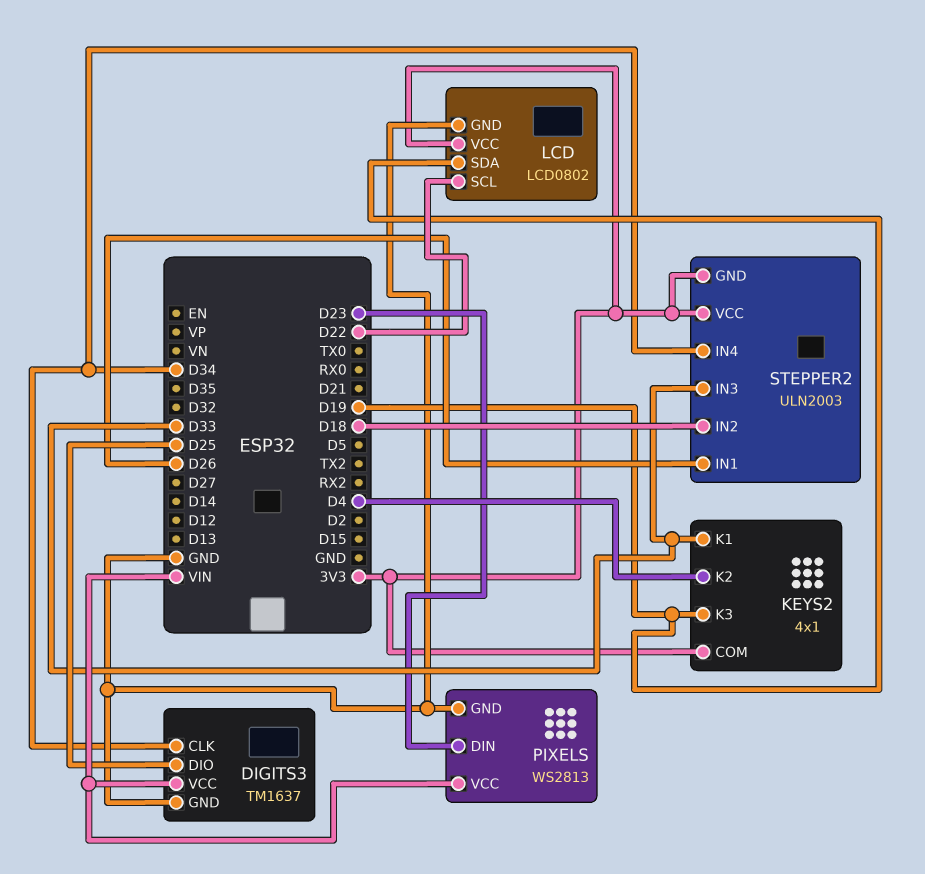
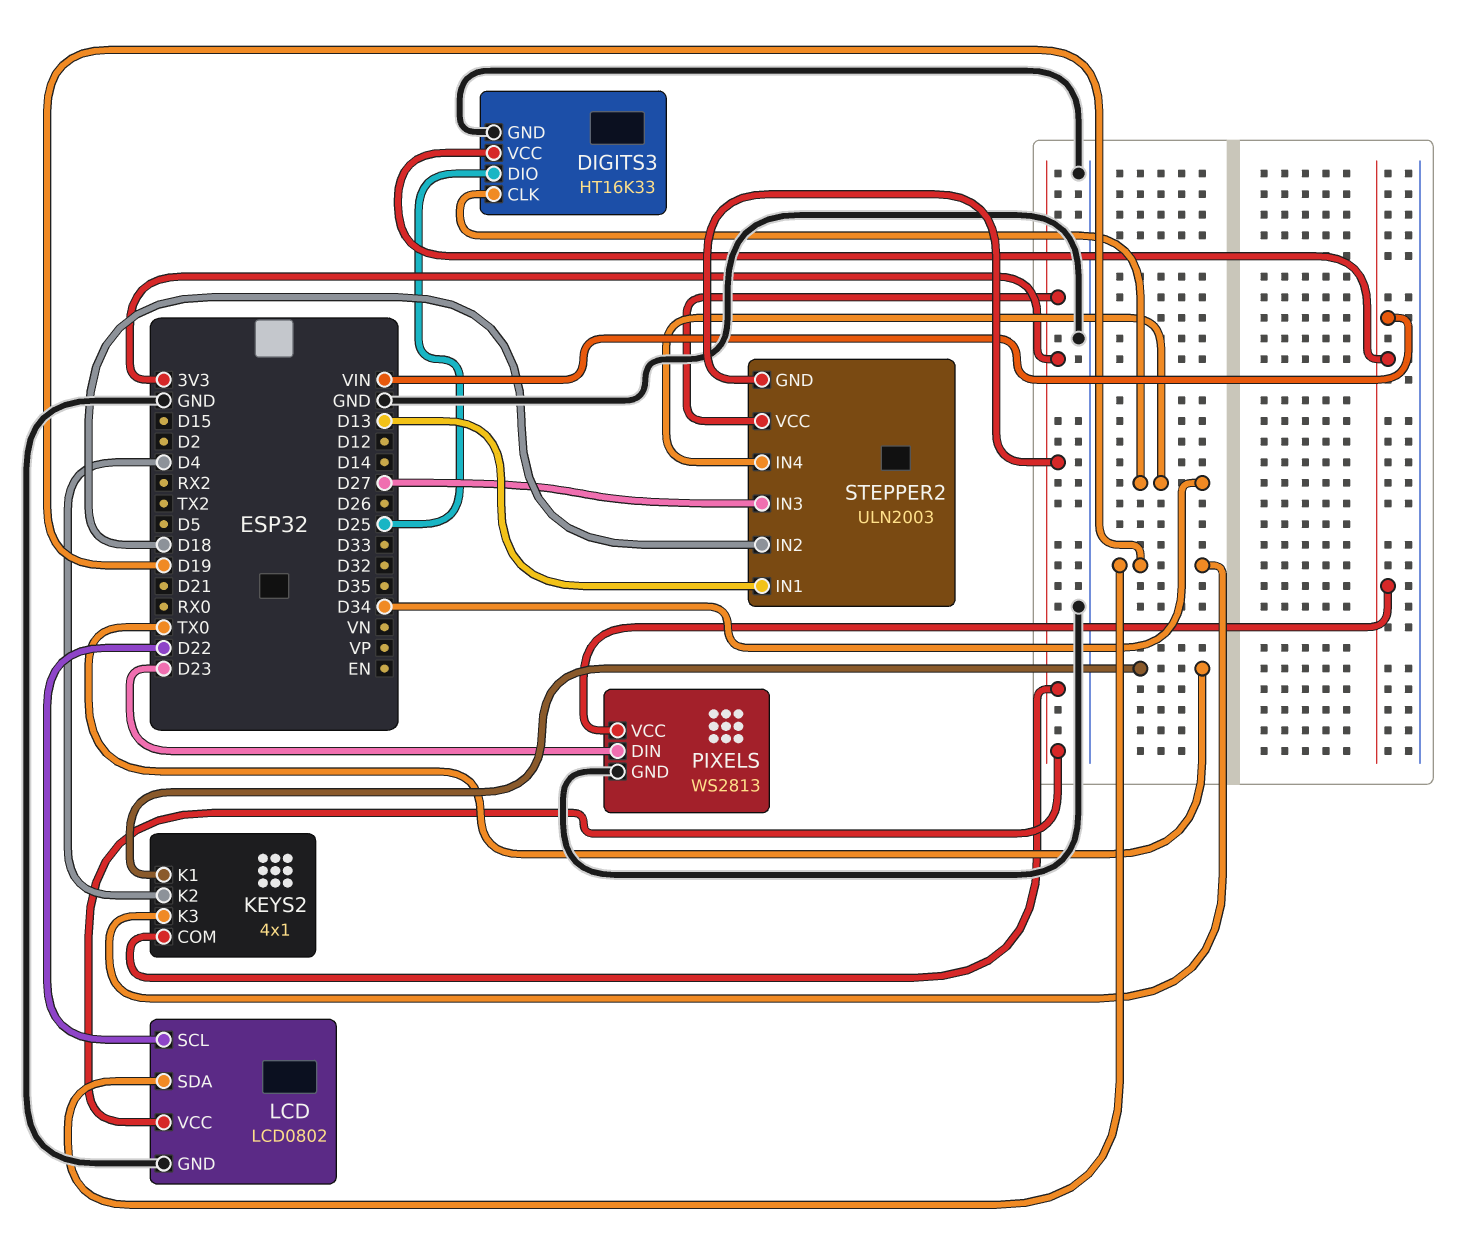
DIGITS3: TM1637 -> HT16K33
KEYS2 pin K1: D33 -> TX0
STEPPER2 pin IN1: D26 -> D13
STEPPER2 pin IN3: D33 -> D27

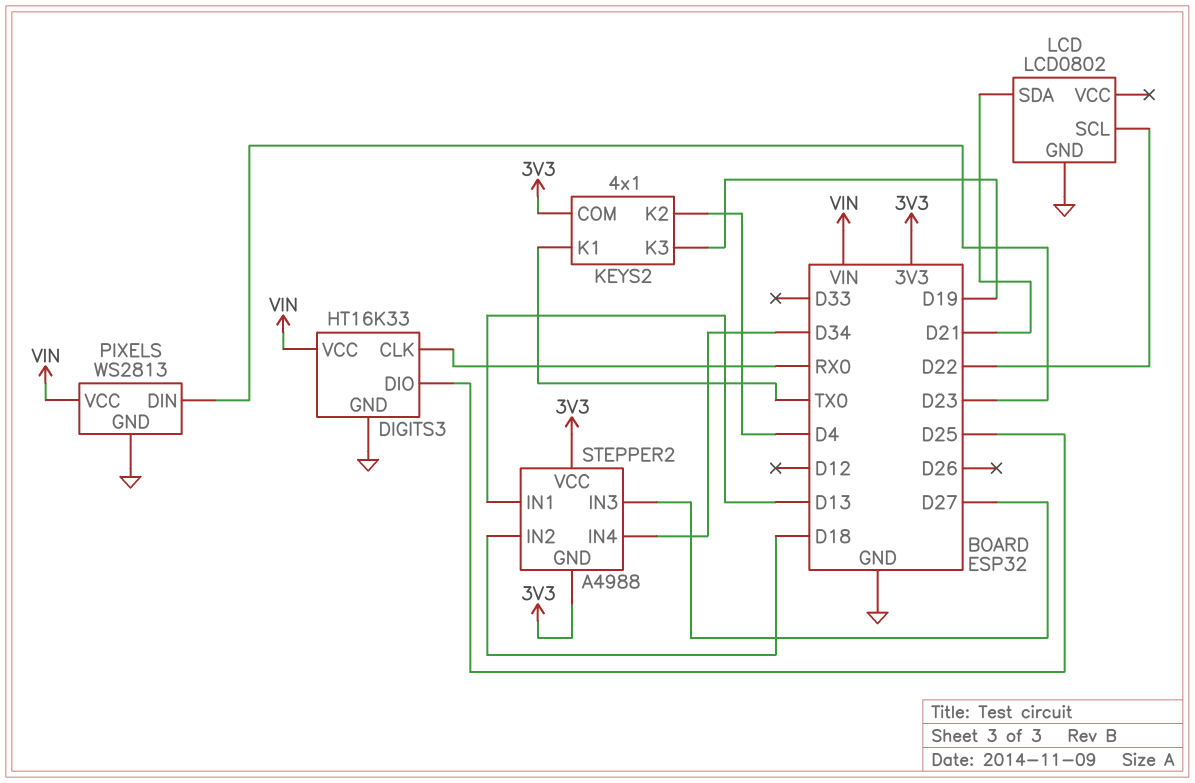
DIGITS3 pin CLK: D34 -> RX0
LCD pin SDA: D19 -> D21
LCD pin VCC: 3V3 -> none
STEPPER2: ULN2003 -> A4988

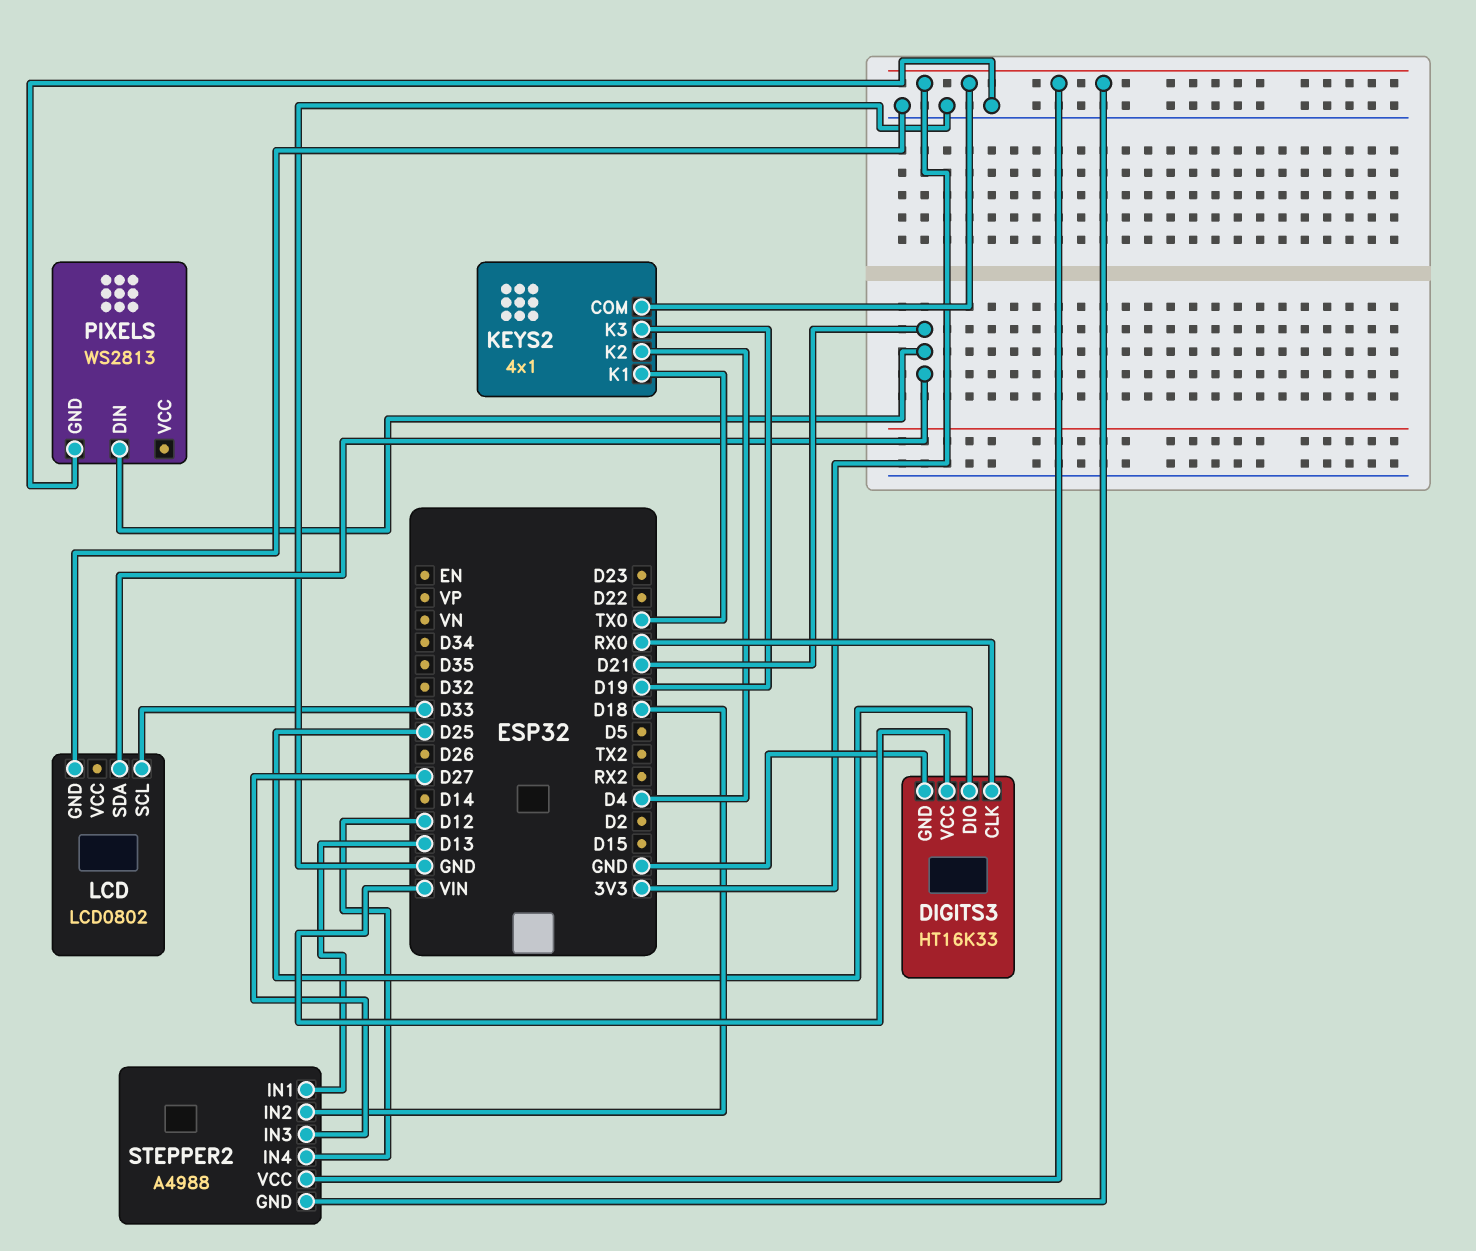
LCD pin SCL: D22 -> D33
PIXELS pin DIN: D23 -> D21
PIXELS pin VCC: VIN -> none
STEPPER2 pin IN4: D34 -> D12

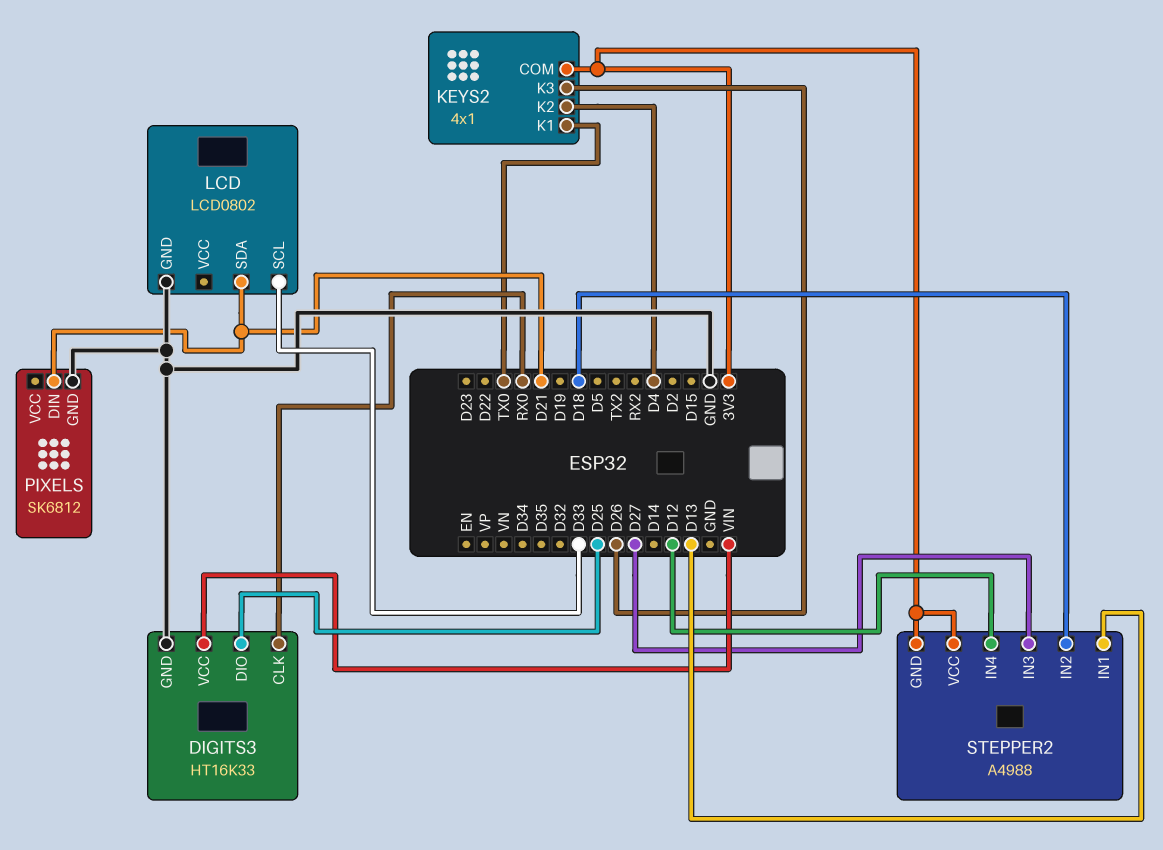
KEYS2 pin K3: D19 -> D26
PIXELS: WS2813 -> SK6812

